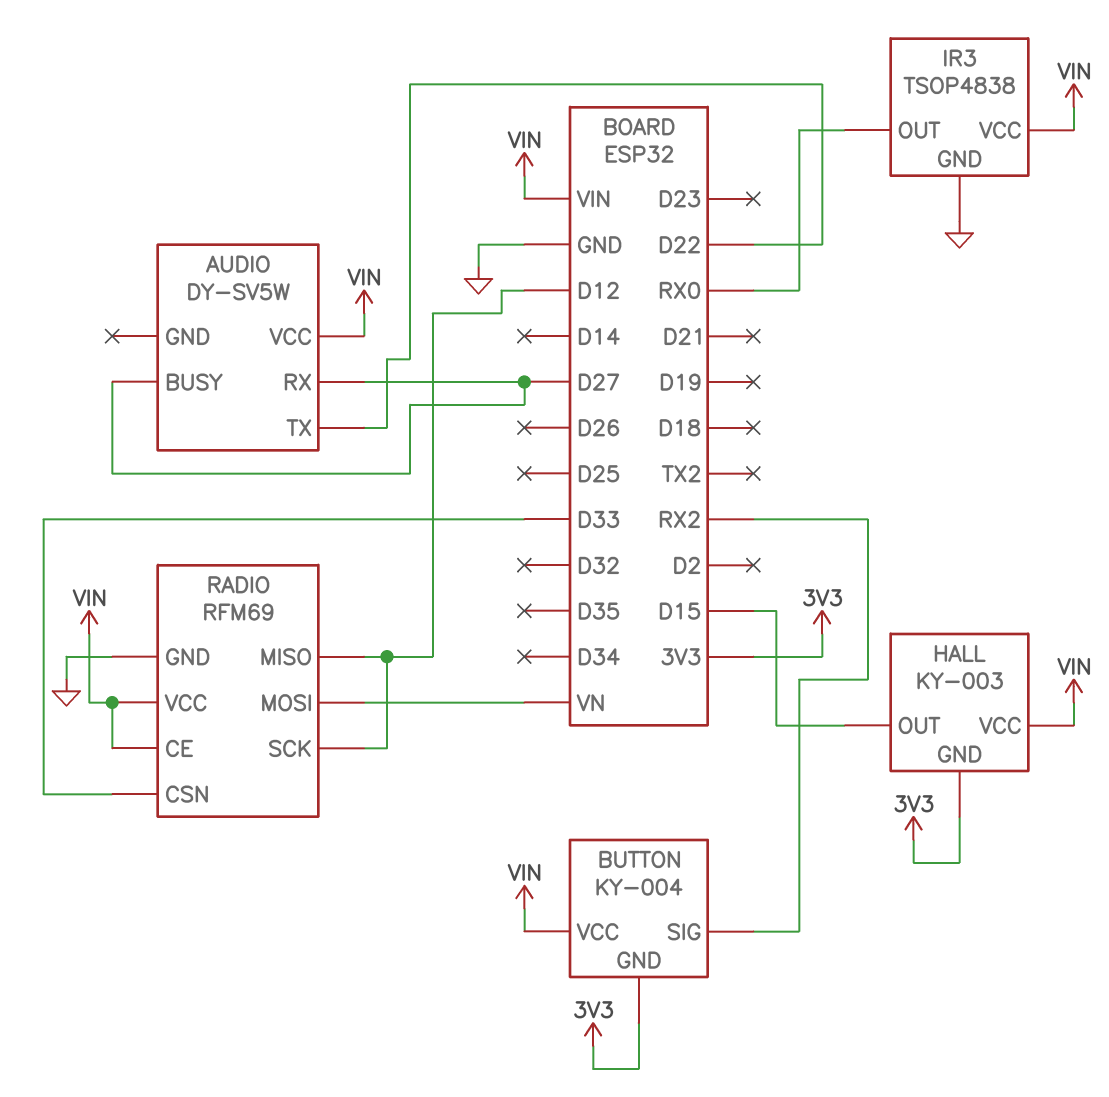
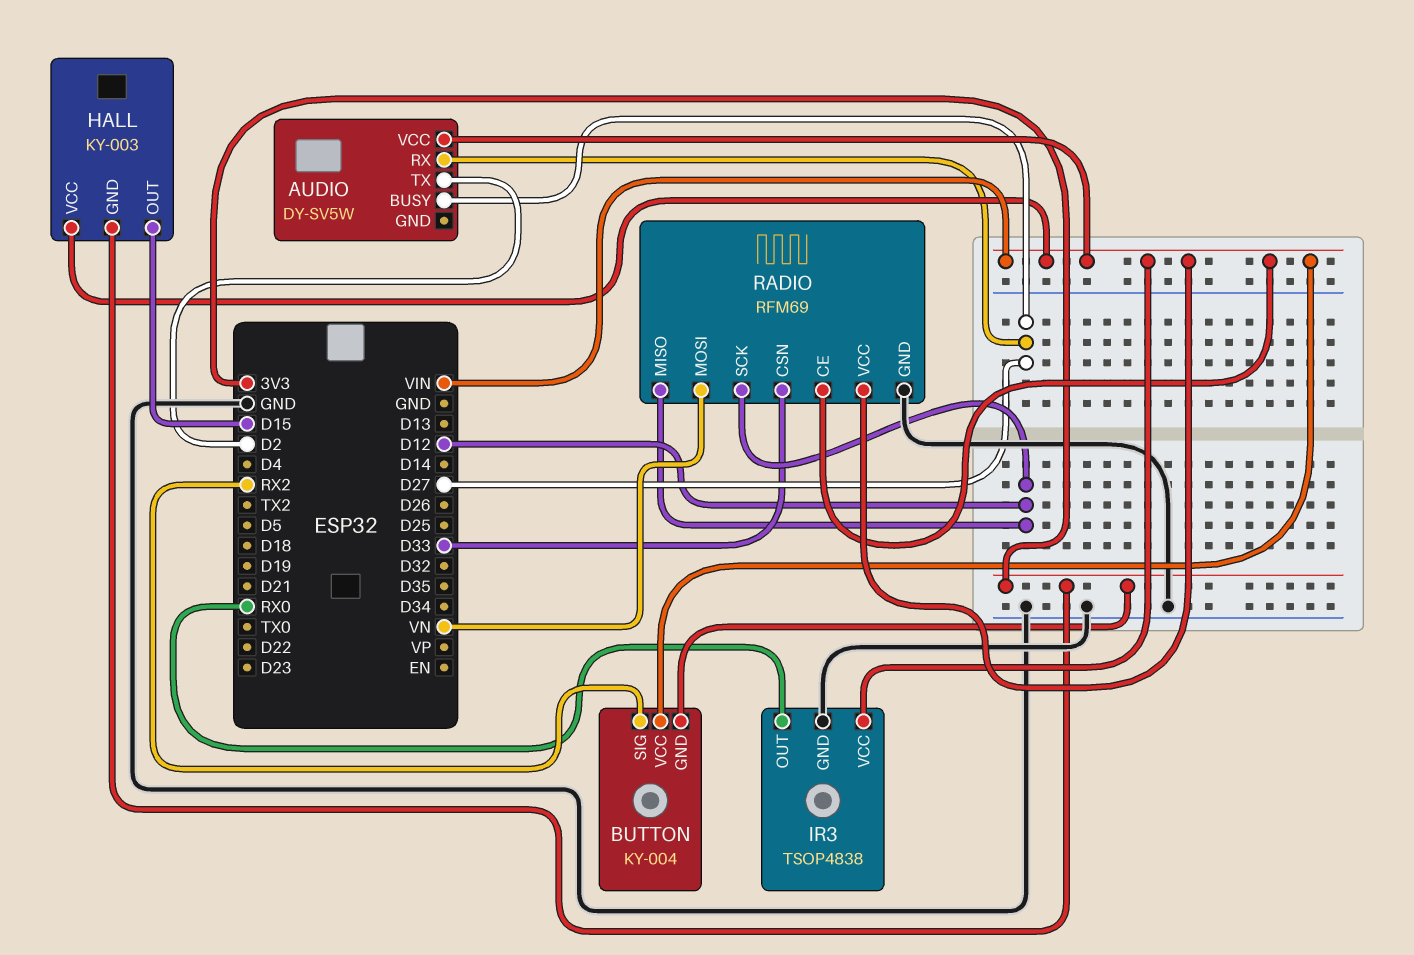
AUDIO pin TX: D22 -> D2

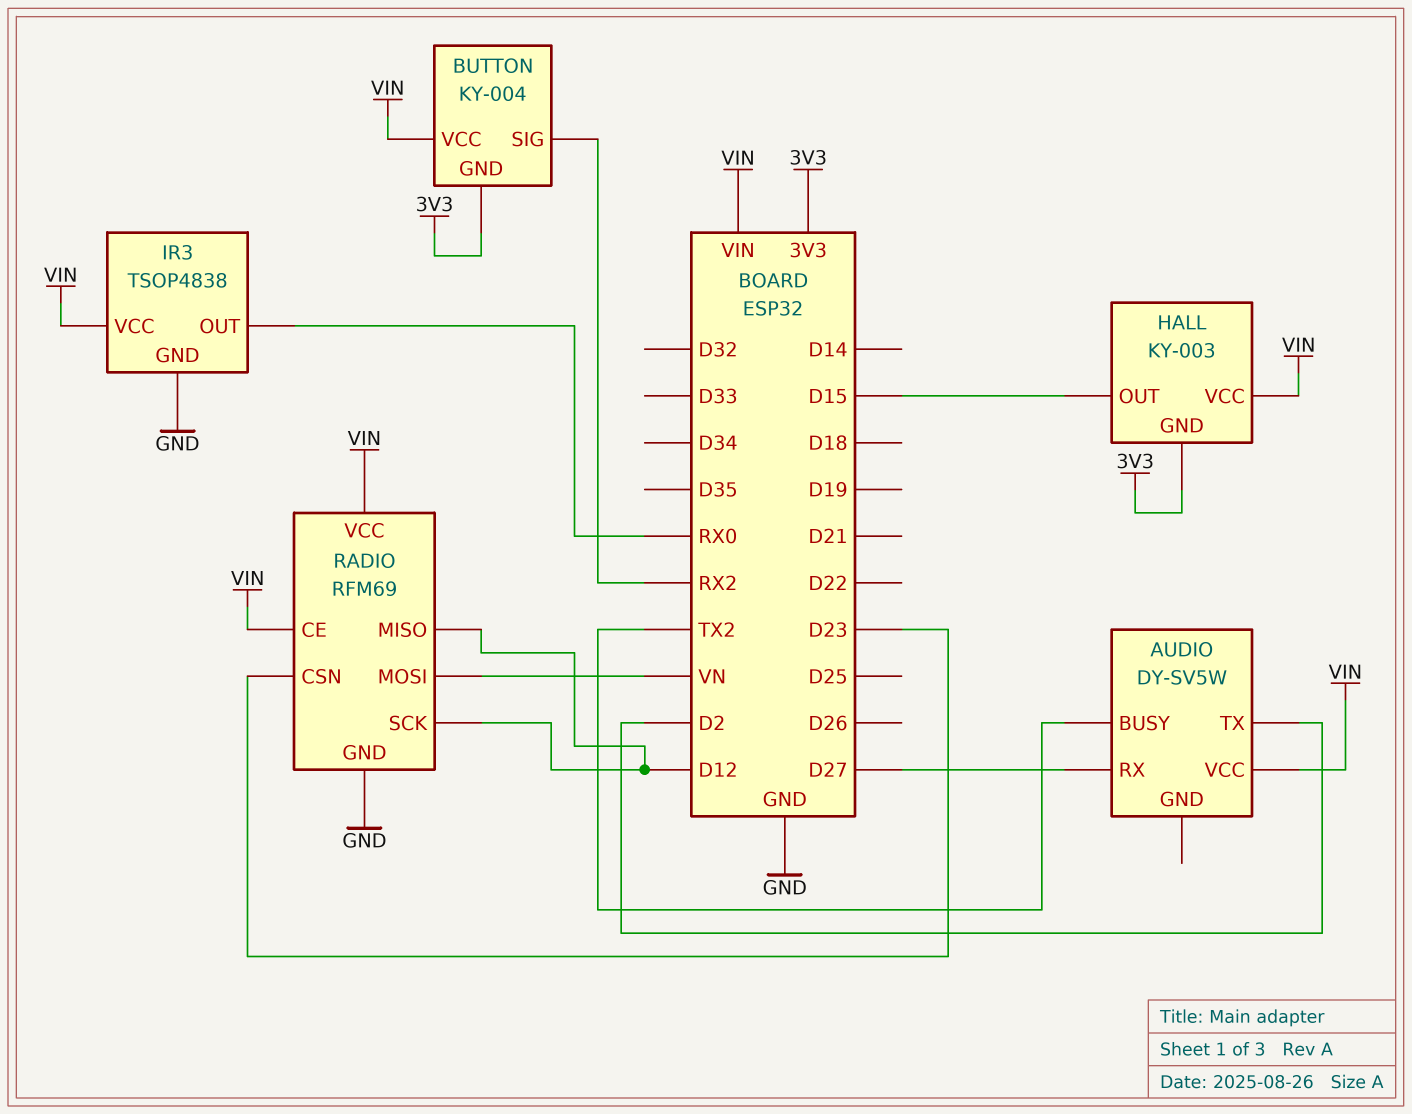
AUDIO pin BUSY: D27 -> TX2
RADIO pin CSN: D33 -> D23

